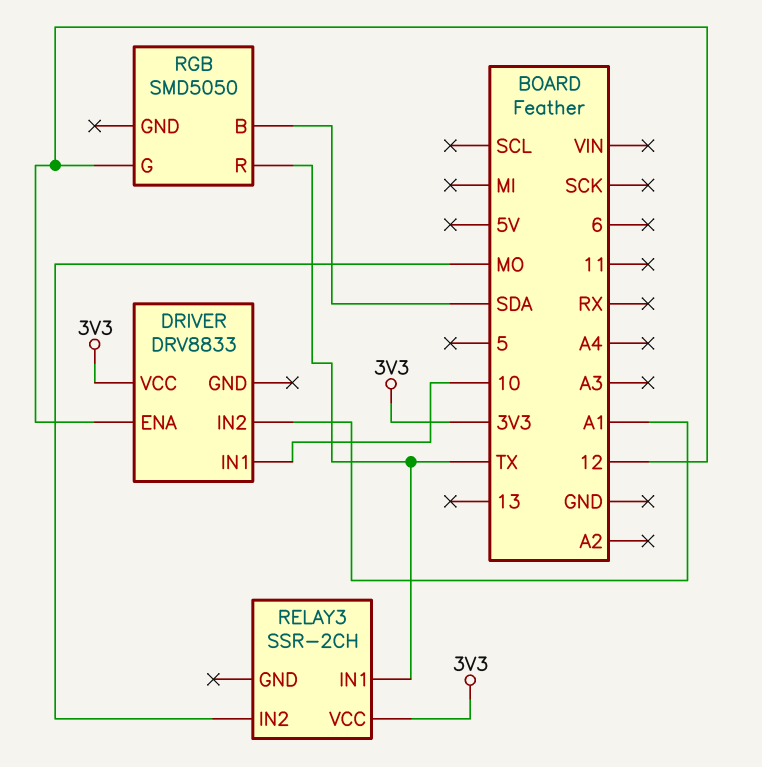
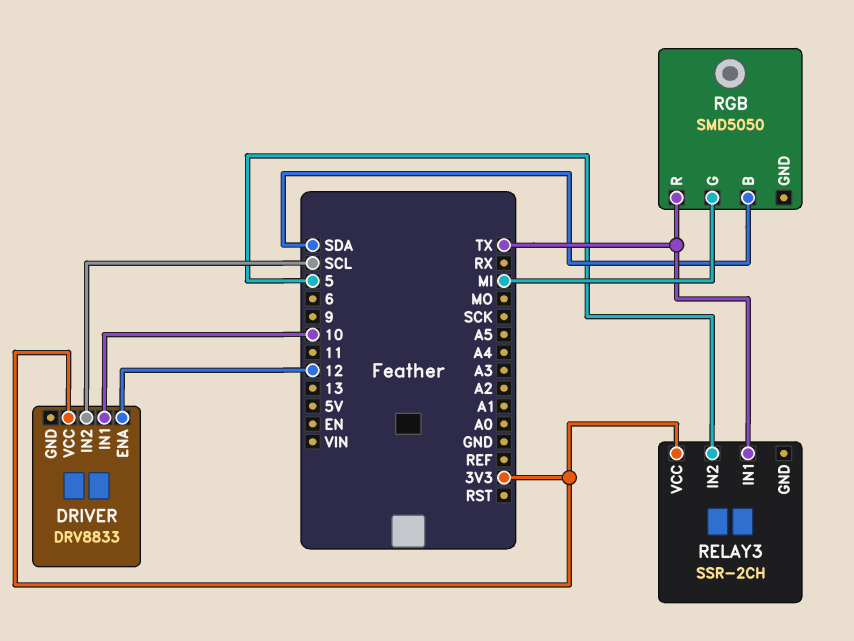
DRIVER pin IN2: A1 -> SCL
RELAY3 pin IN2: MO -> 5
RGB pin G: 12 -> MI

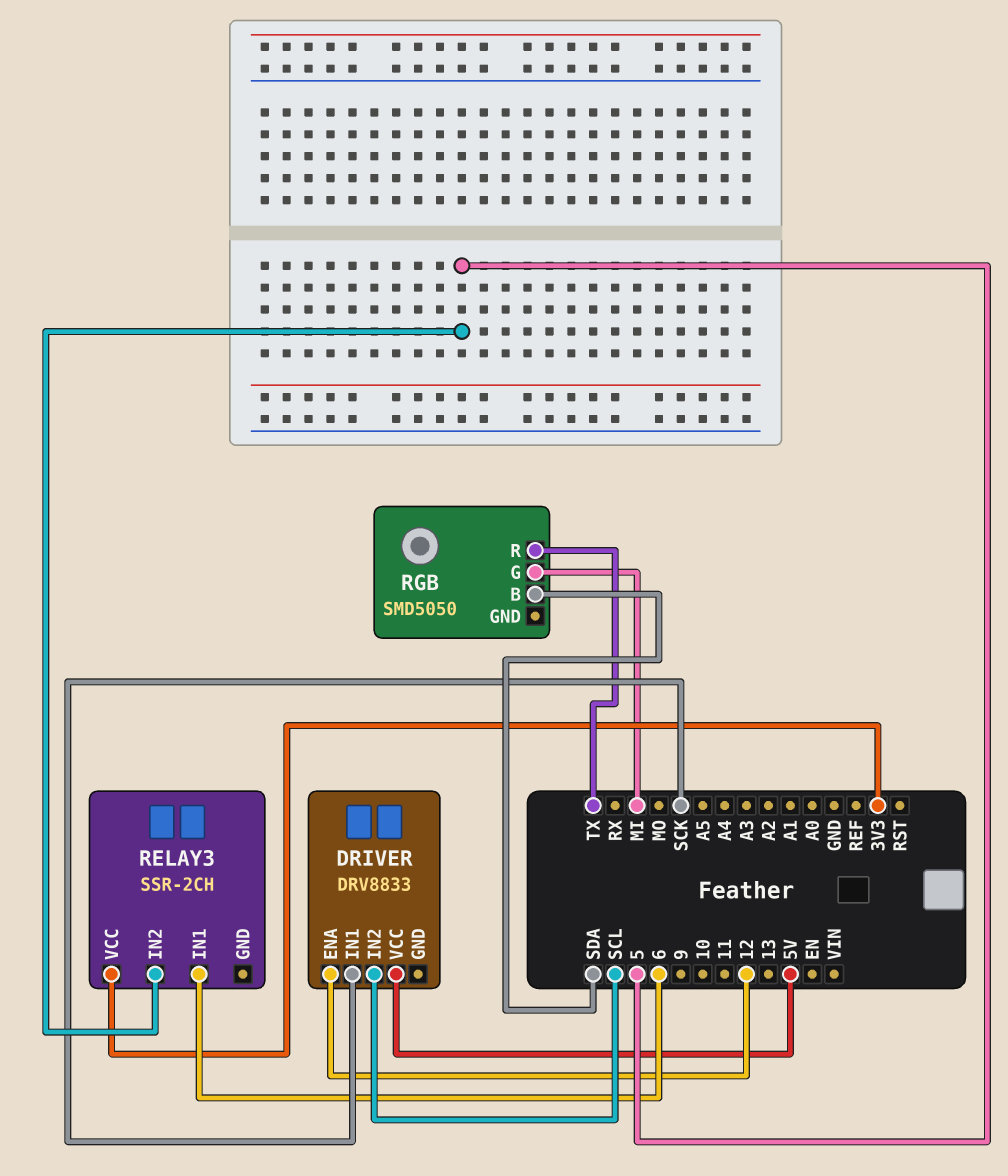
DRIVER pin IN1: 10 -> SCK
DRIVER pin VCC: 3V3 -> 5V
RELAY3 pin IN1: TX -> 6

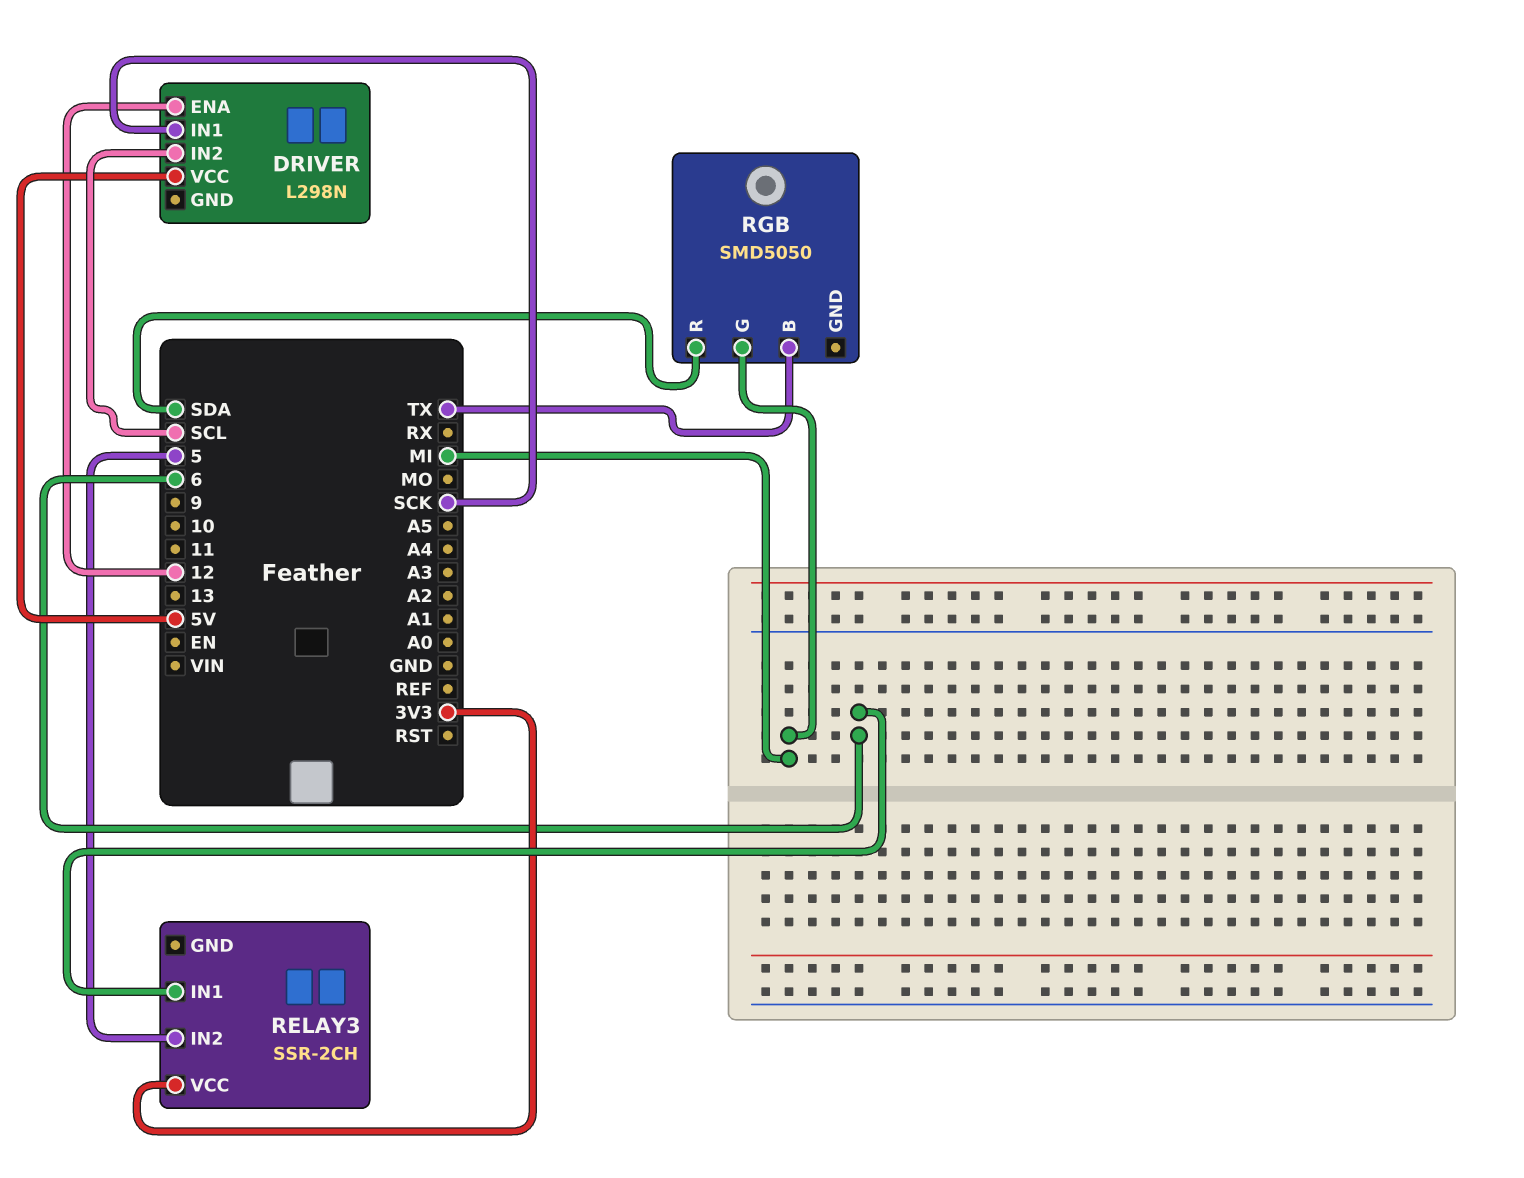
DRIVER: DRV8833 -> L298N
RGB pin B: SDA -> TX
RGB pin R: TX -> SDA

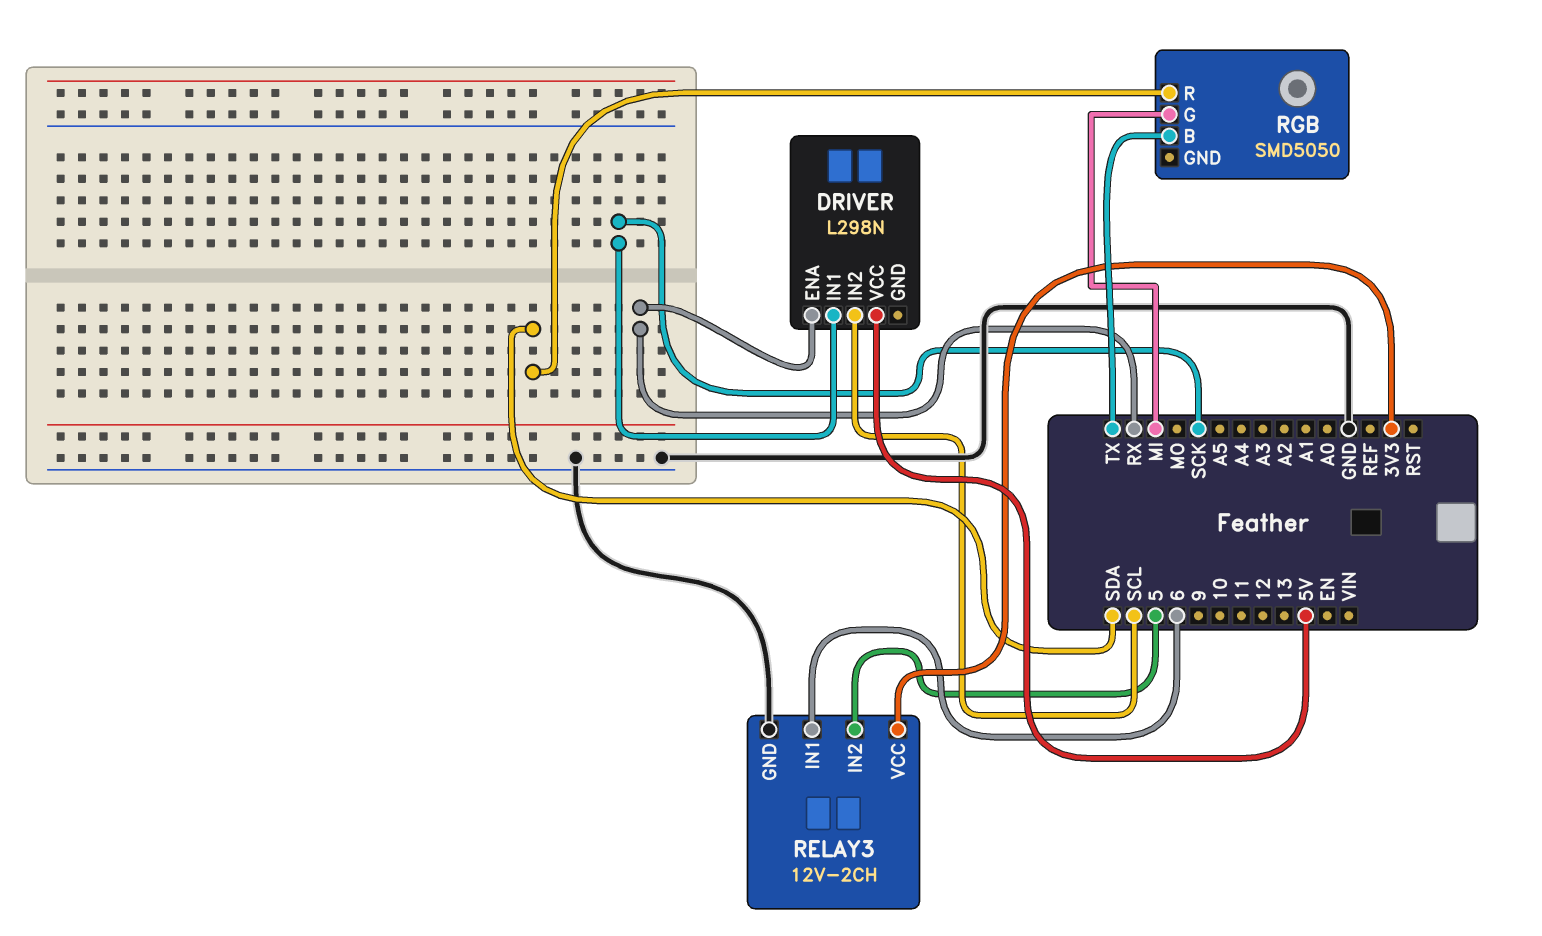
DRIVER pin ENA: 12 -> RX
RELAY3: SSR-2CH -> 12V-2CH
RELAY3 pin GND: none -> GND

